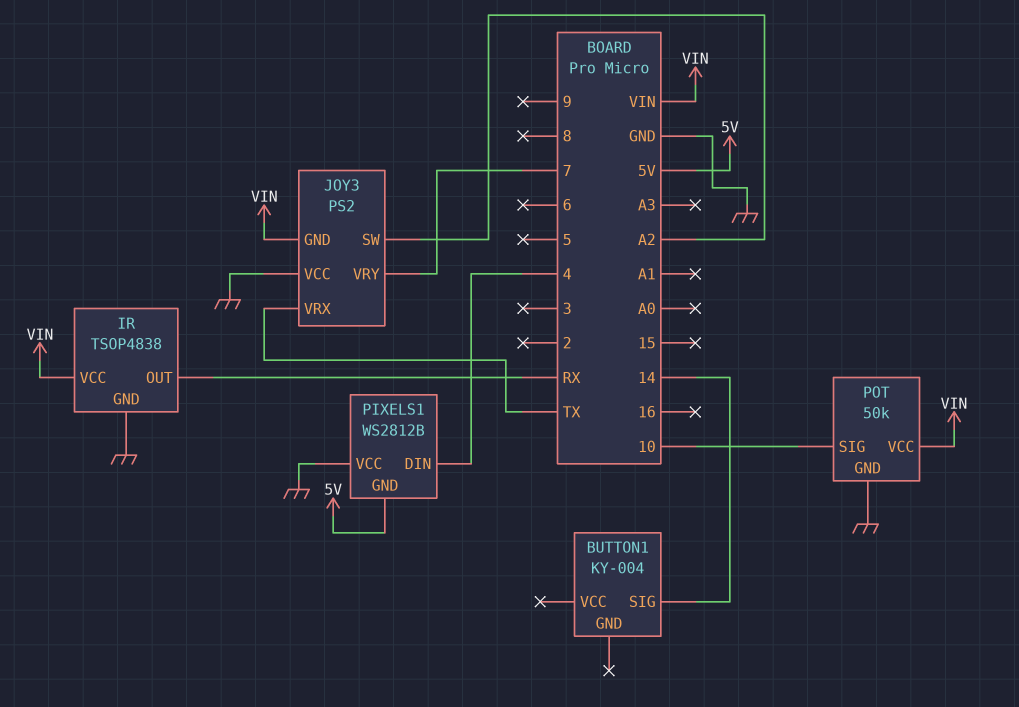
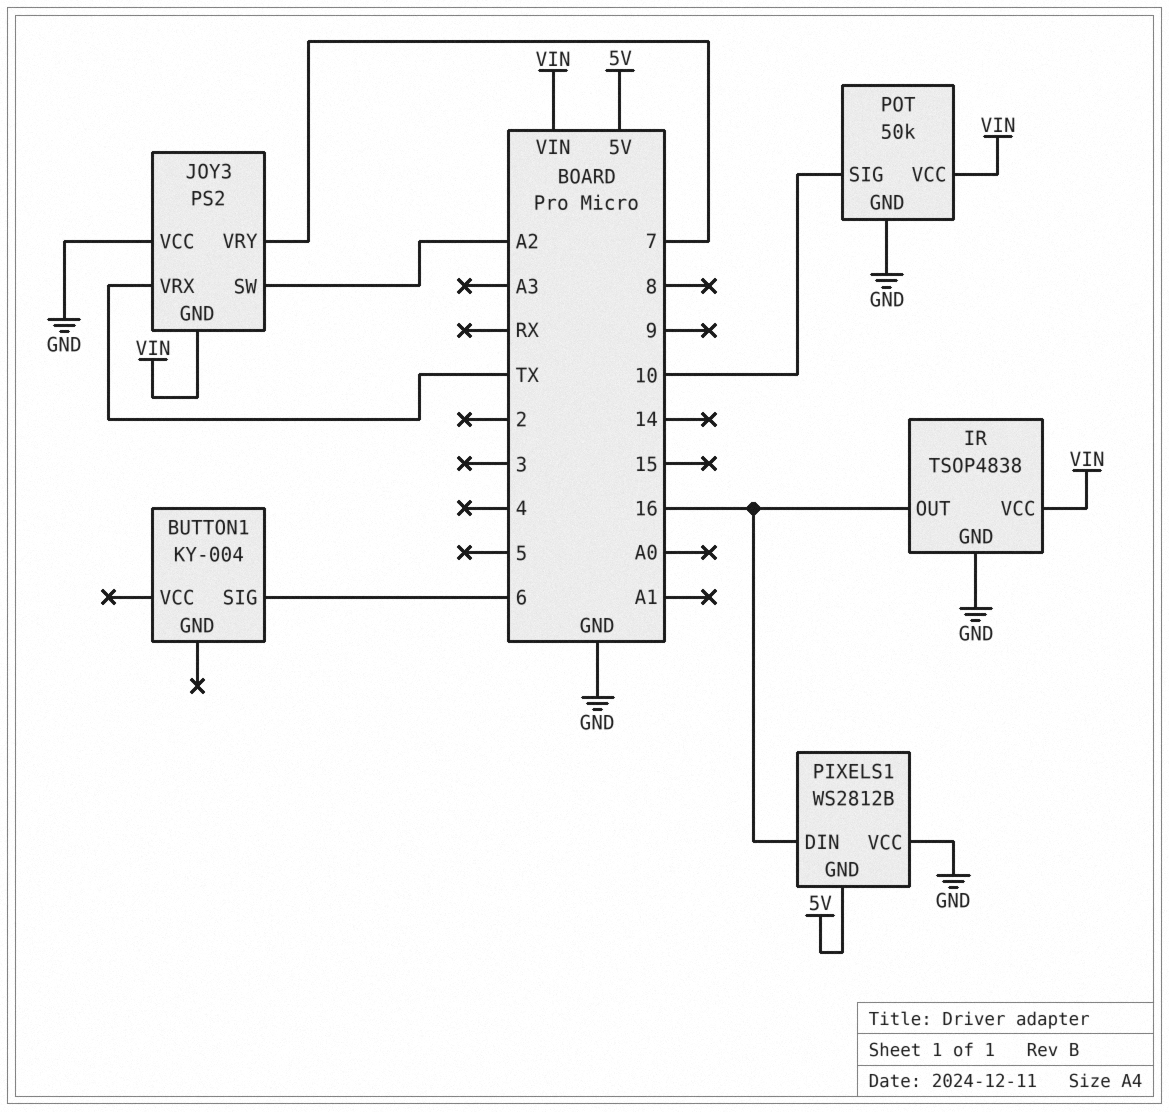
BUTTON1 pin SIG: 14 -> 6
IR pin OUT: RX -> 16
PIXELS1 pin DIN: 4 -> 16

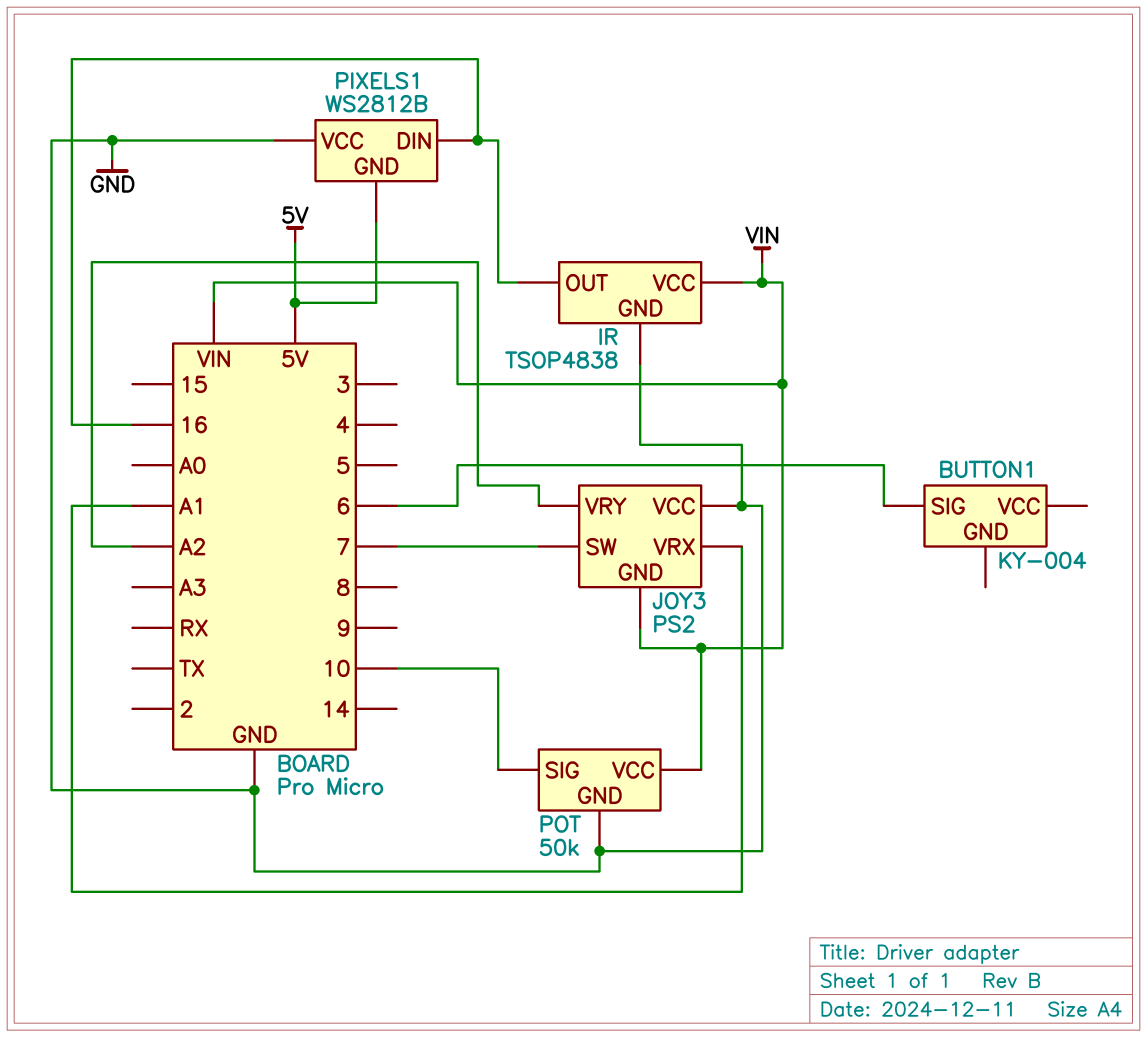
JOY3 pin SW: A2 -> 7
JOY3 pin VRX: TX -> A1
JOY3 pin VRY: 7 -> A2

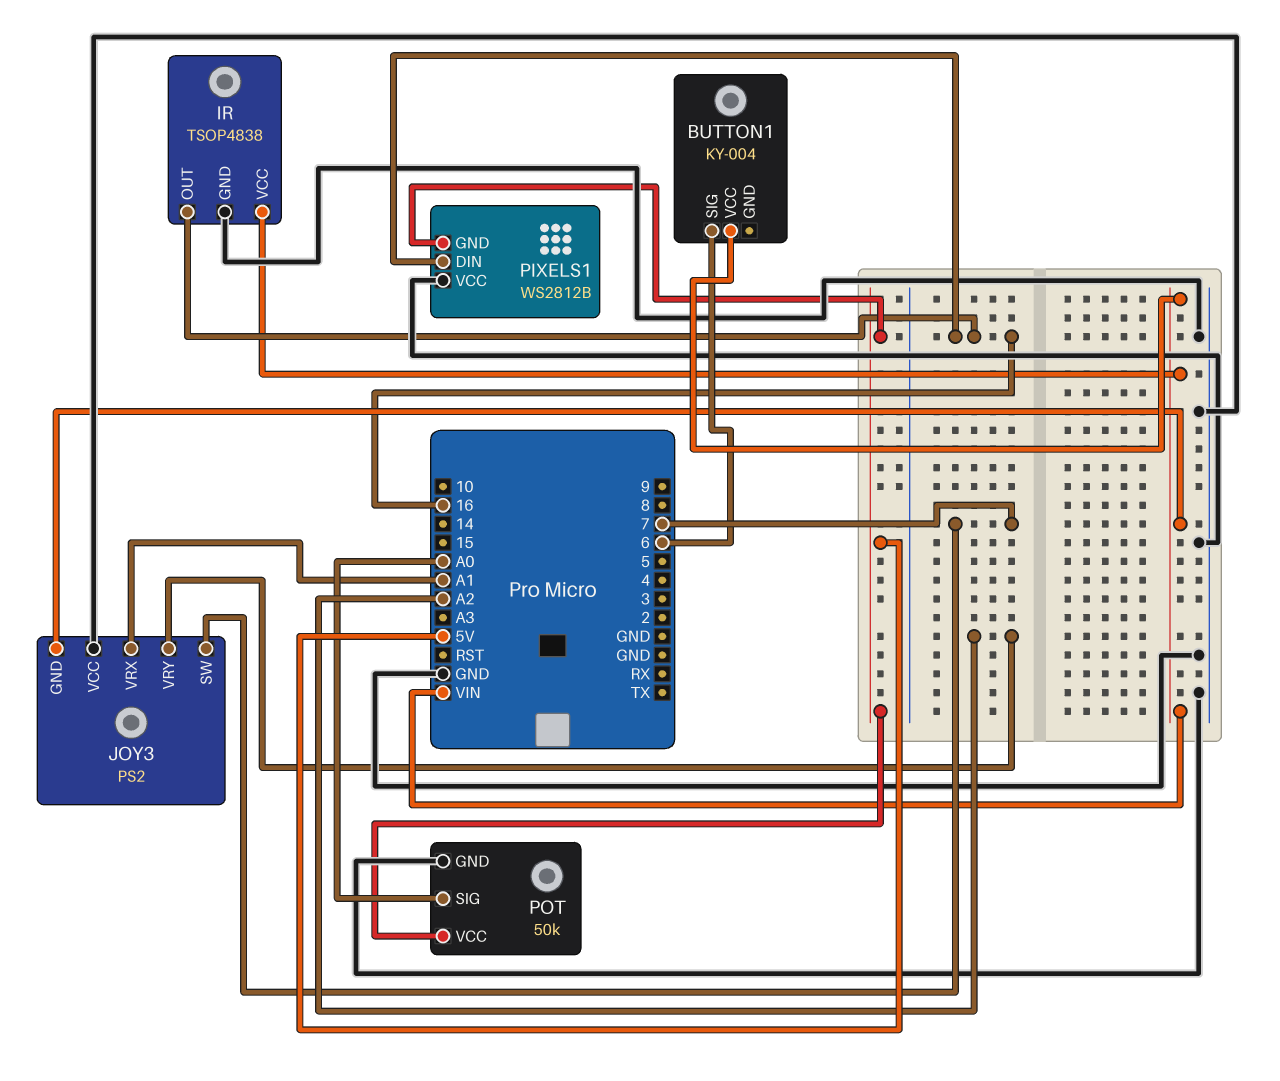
BUTTON1 pin VCC: none -> VIN
POT pin SIG: 10 -> A0
POT pin VCC: VIN -> 5V

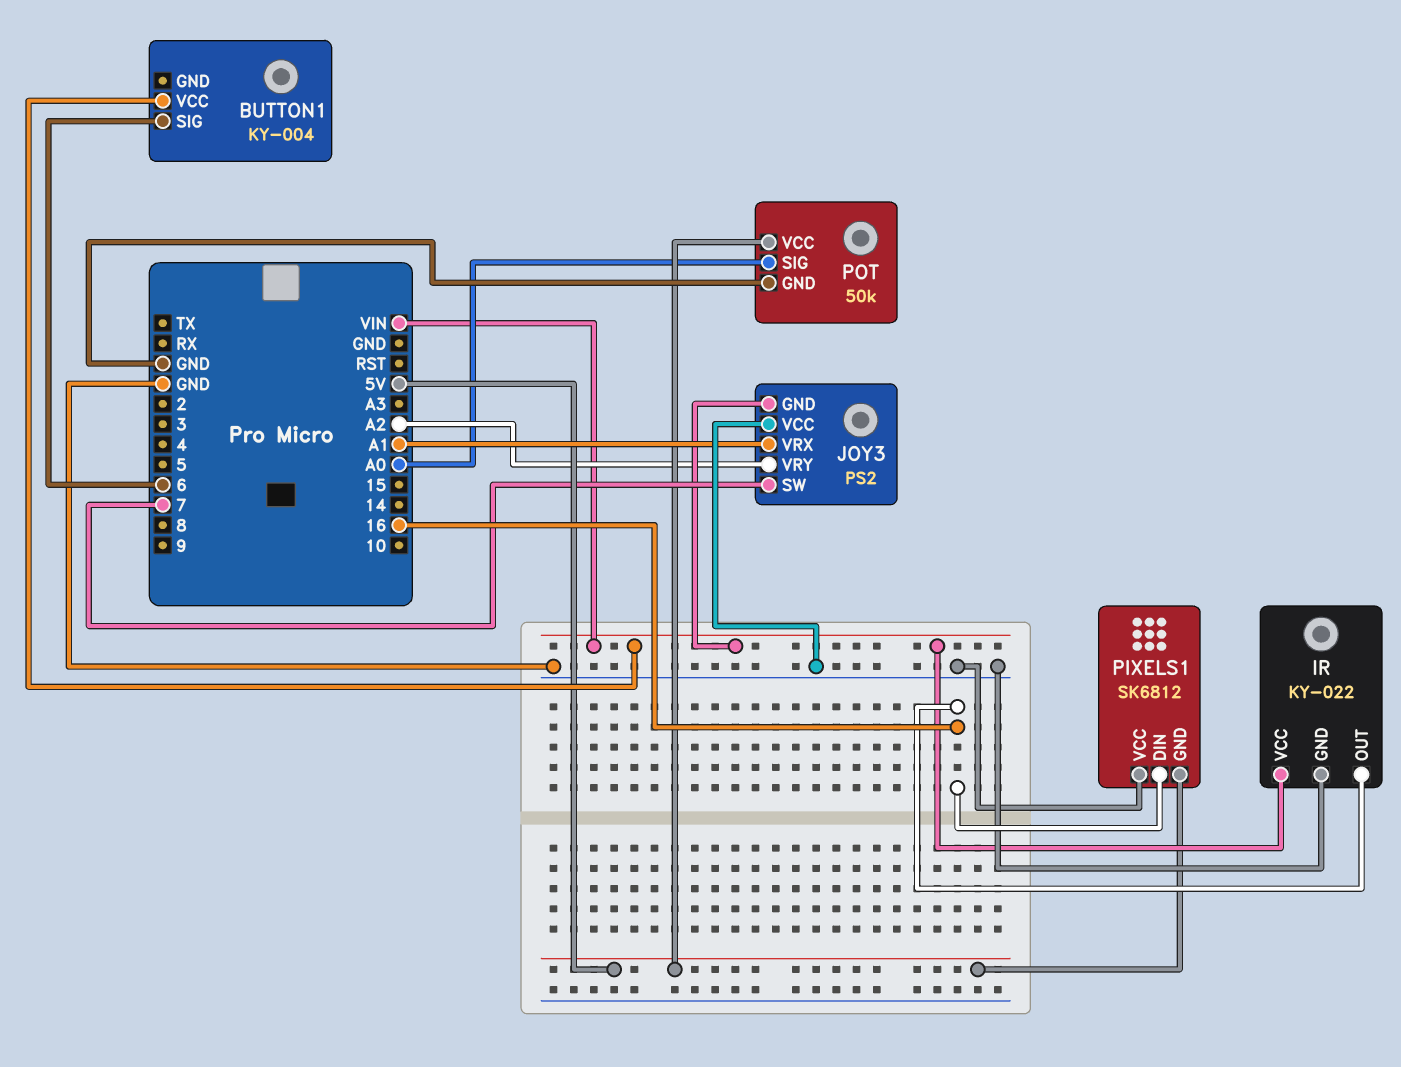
IR: TSOP4838 -> KY-022
PIXELS1: WS2812B -> SK6812

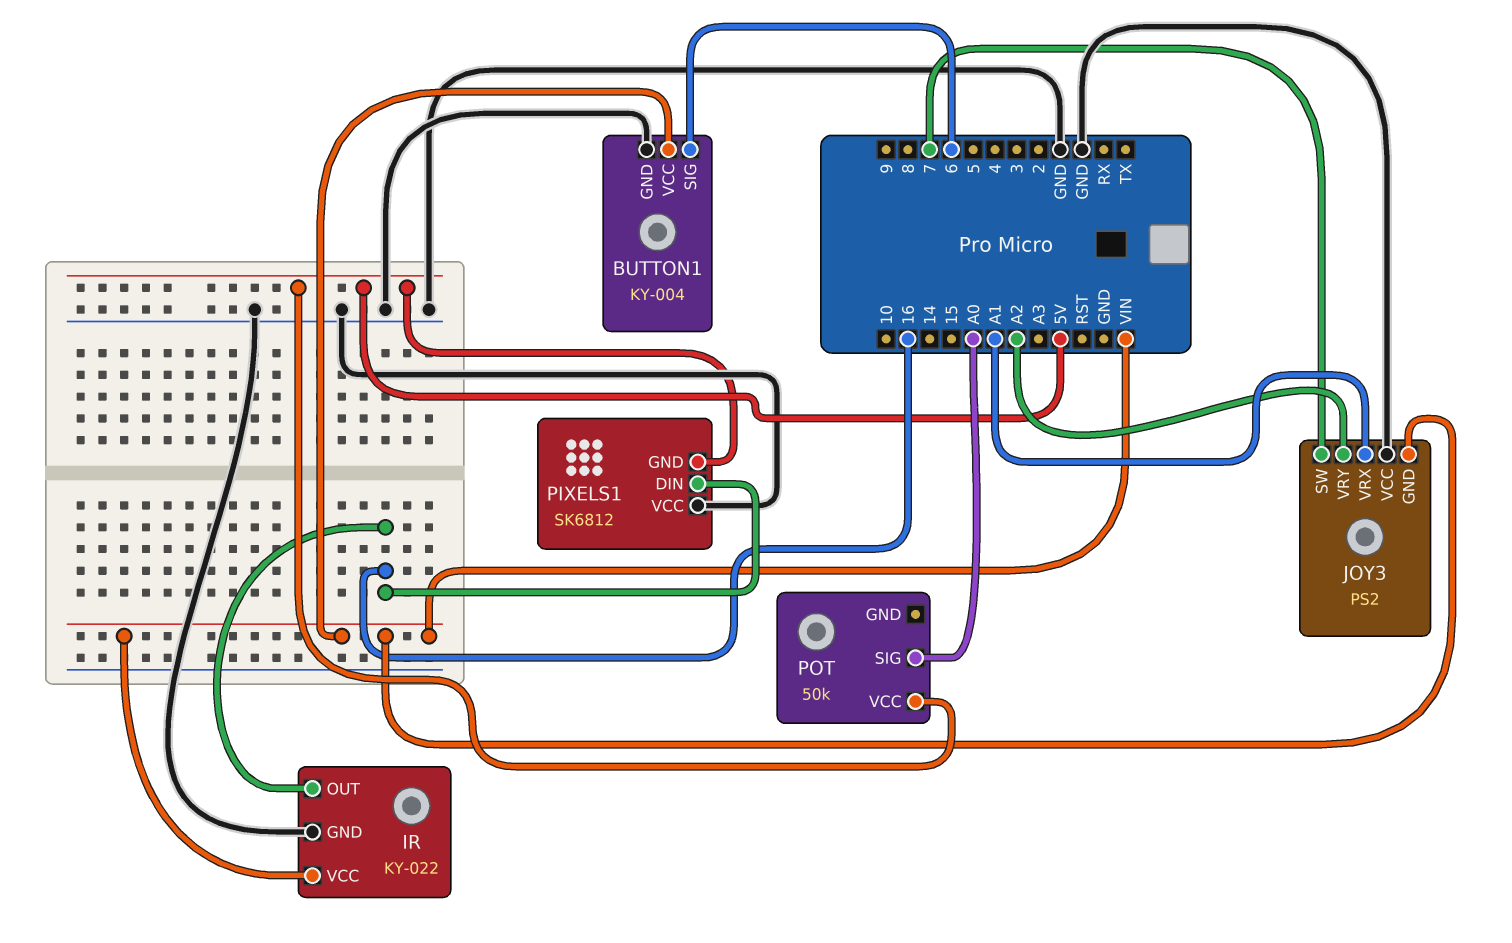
BUTTON1 pin GND: none -> GND
POT pin GND: GND -> none

